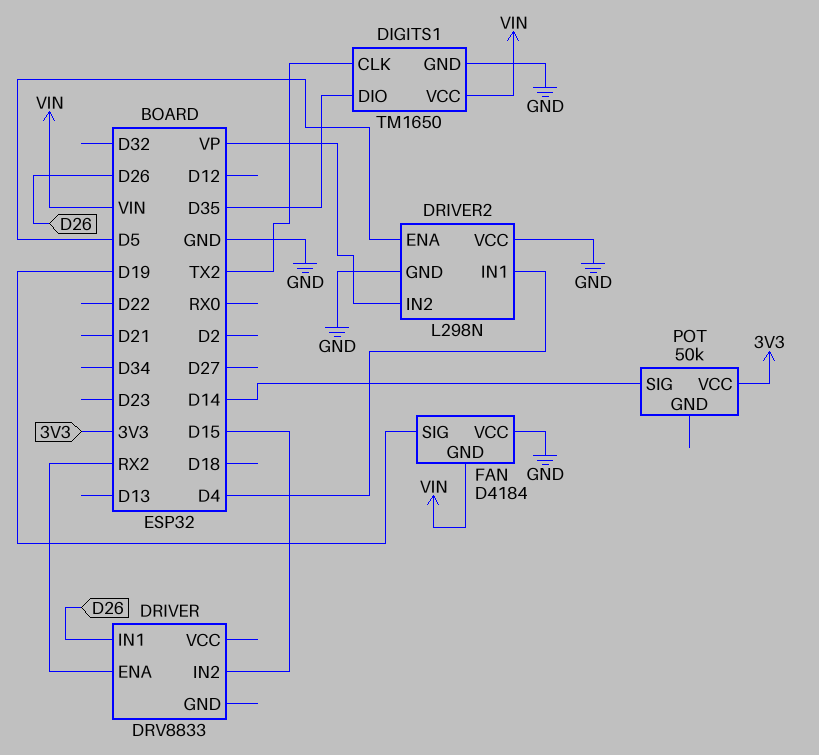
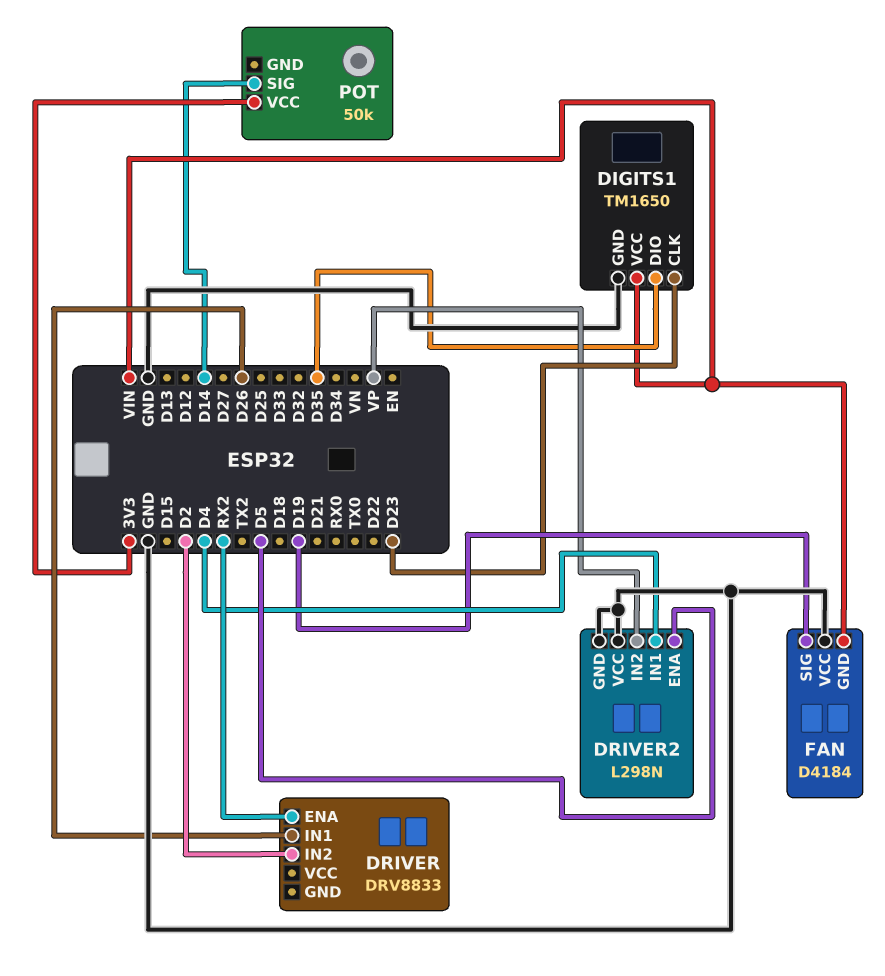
DIGITS1 pin CLK: TX2 -> D23
DRIVER pin IN2: D15 -> D2

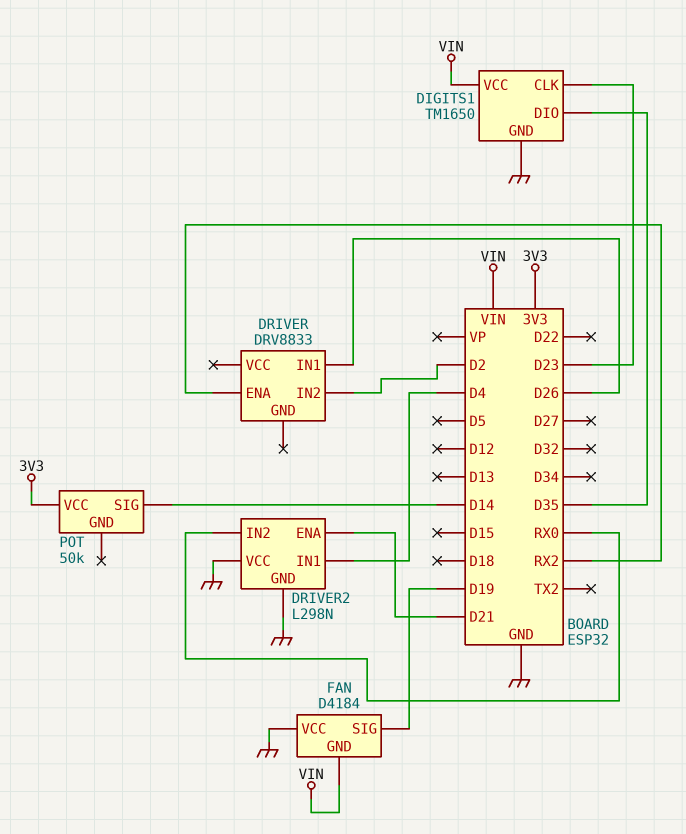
DRIVER2 pin ENA: D5 -> D21
DRIVER2 pin IN2: VP -> RX0

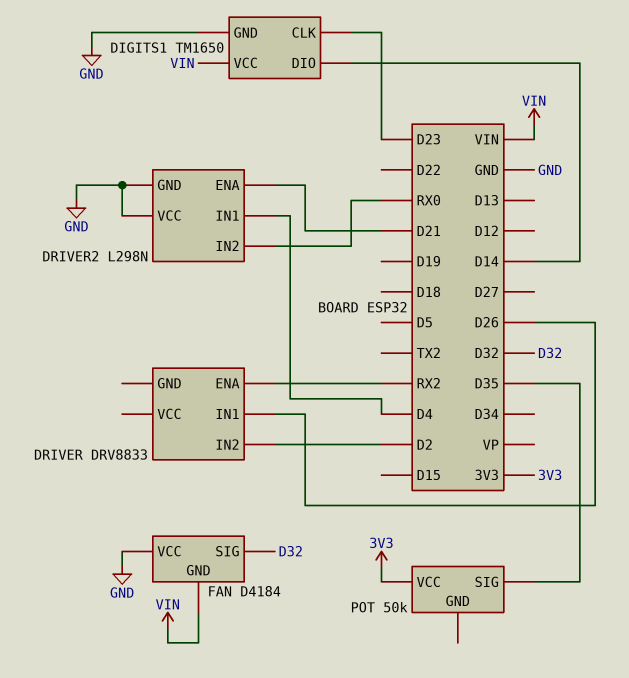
DIGITS1 pin DIO: D35 -> D14
FAN pin SIG: D19 -> D32
POT pin SIG: D14 -> D35

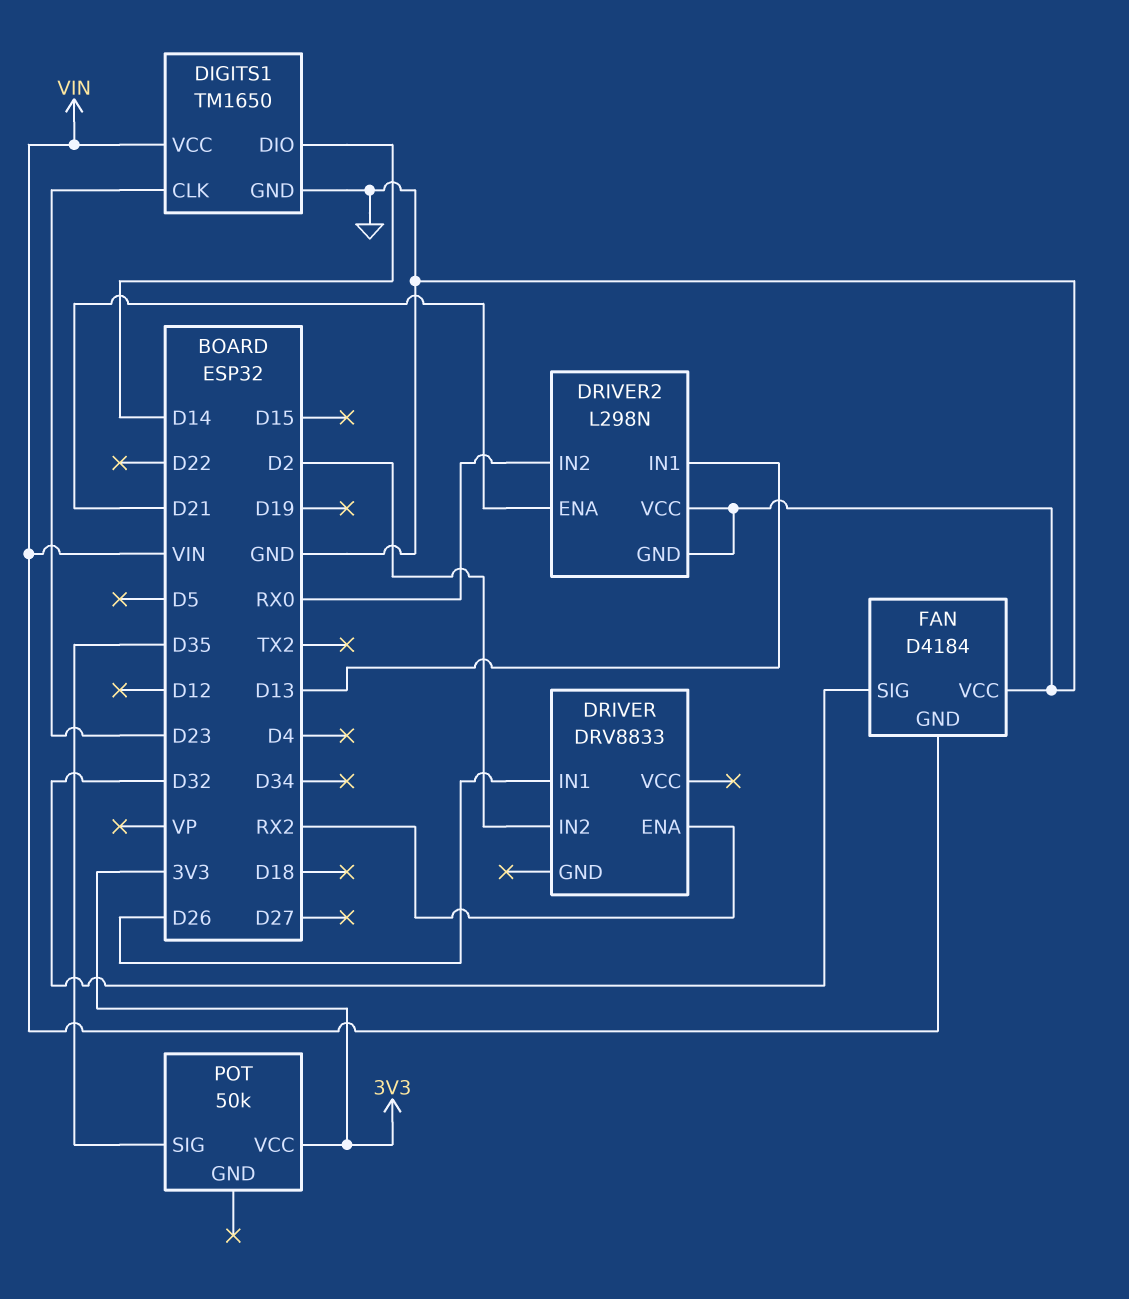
DRIVER2 pin IN1: D4 -> D13

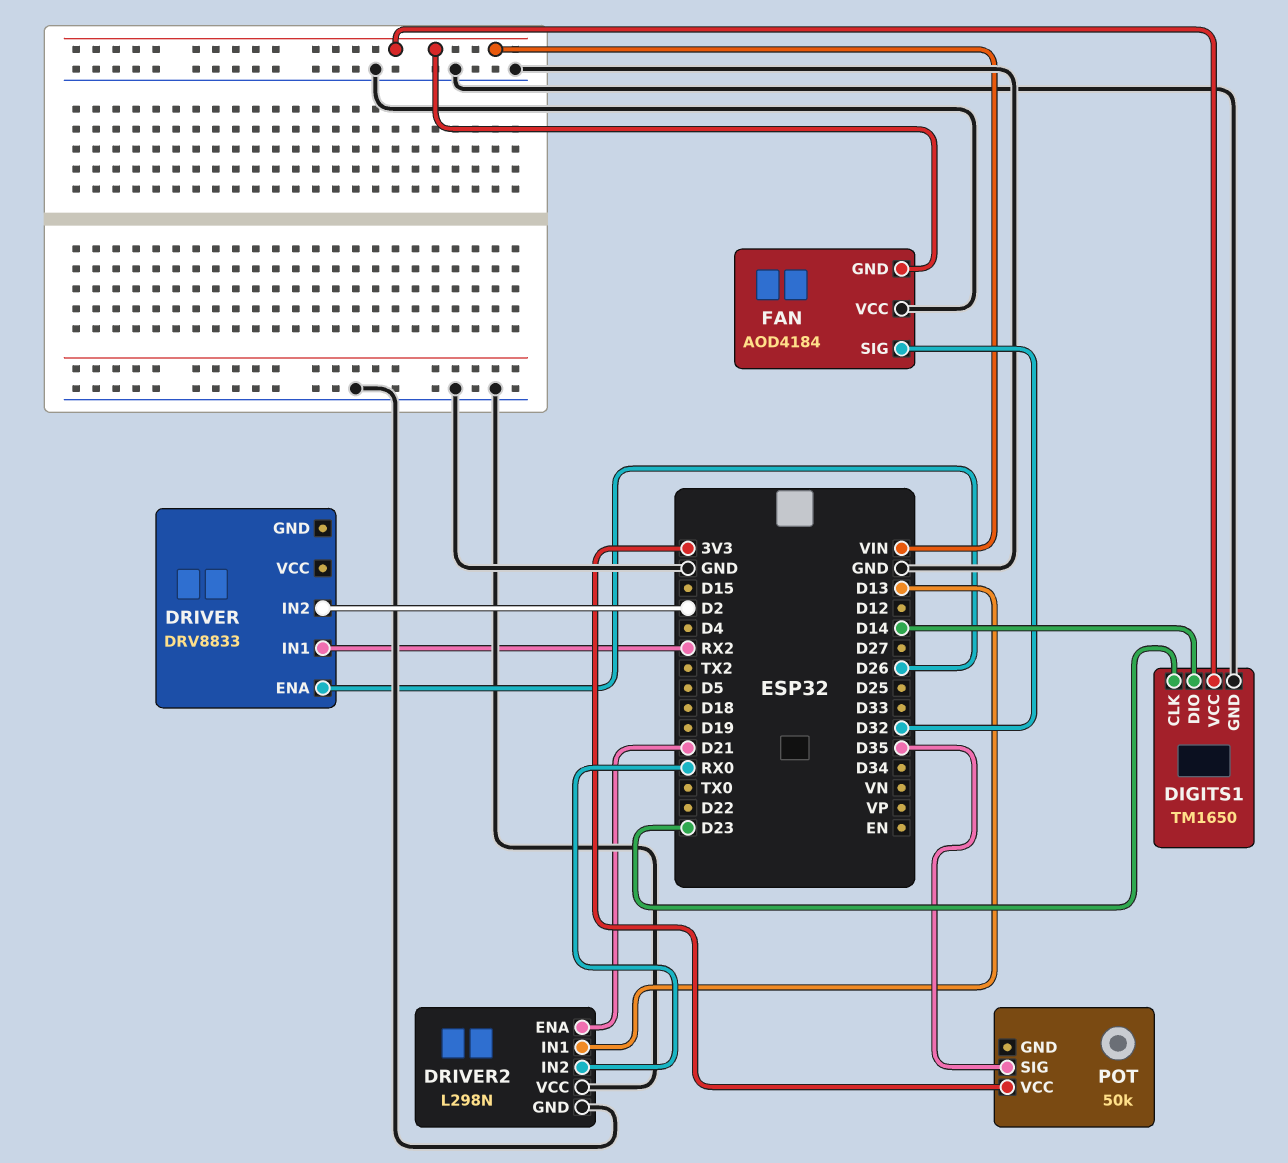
DRIVER pin ENA: RX2 -> D26
DRIVER pin IN1: D26 -> RX2
FAN: D4184 -> AOD4184

